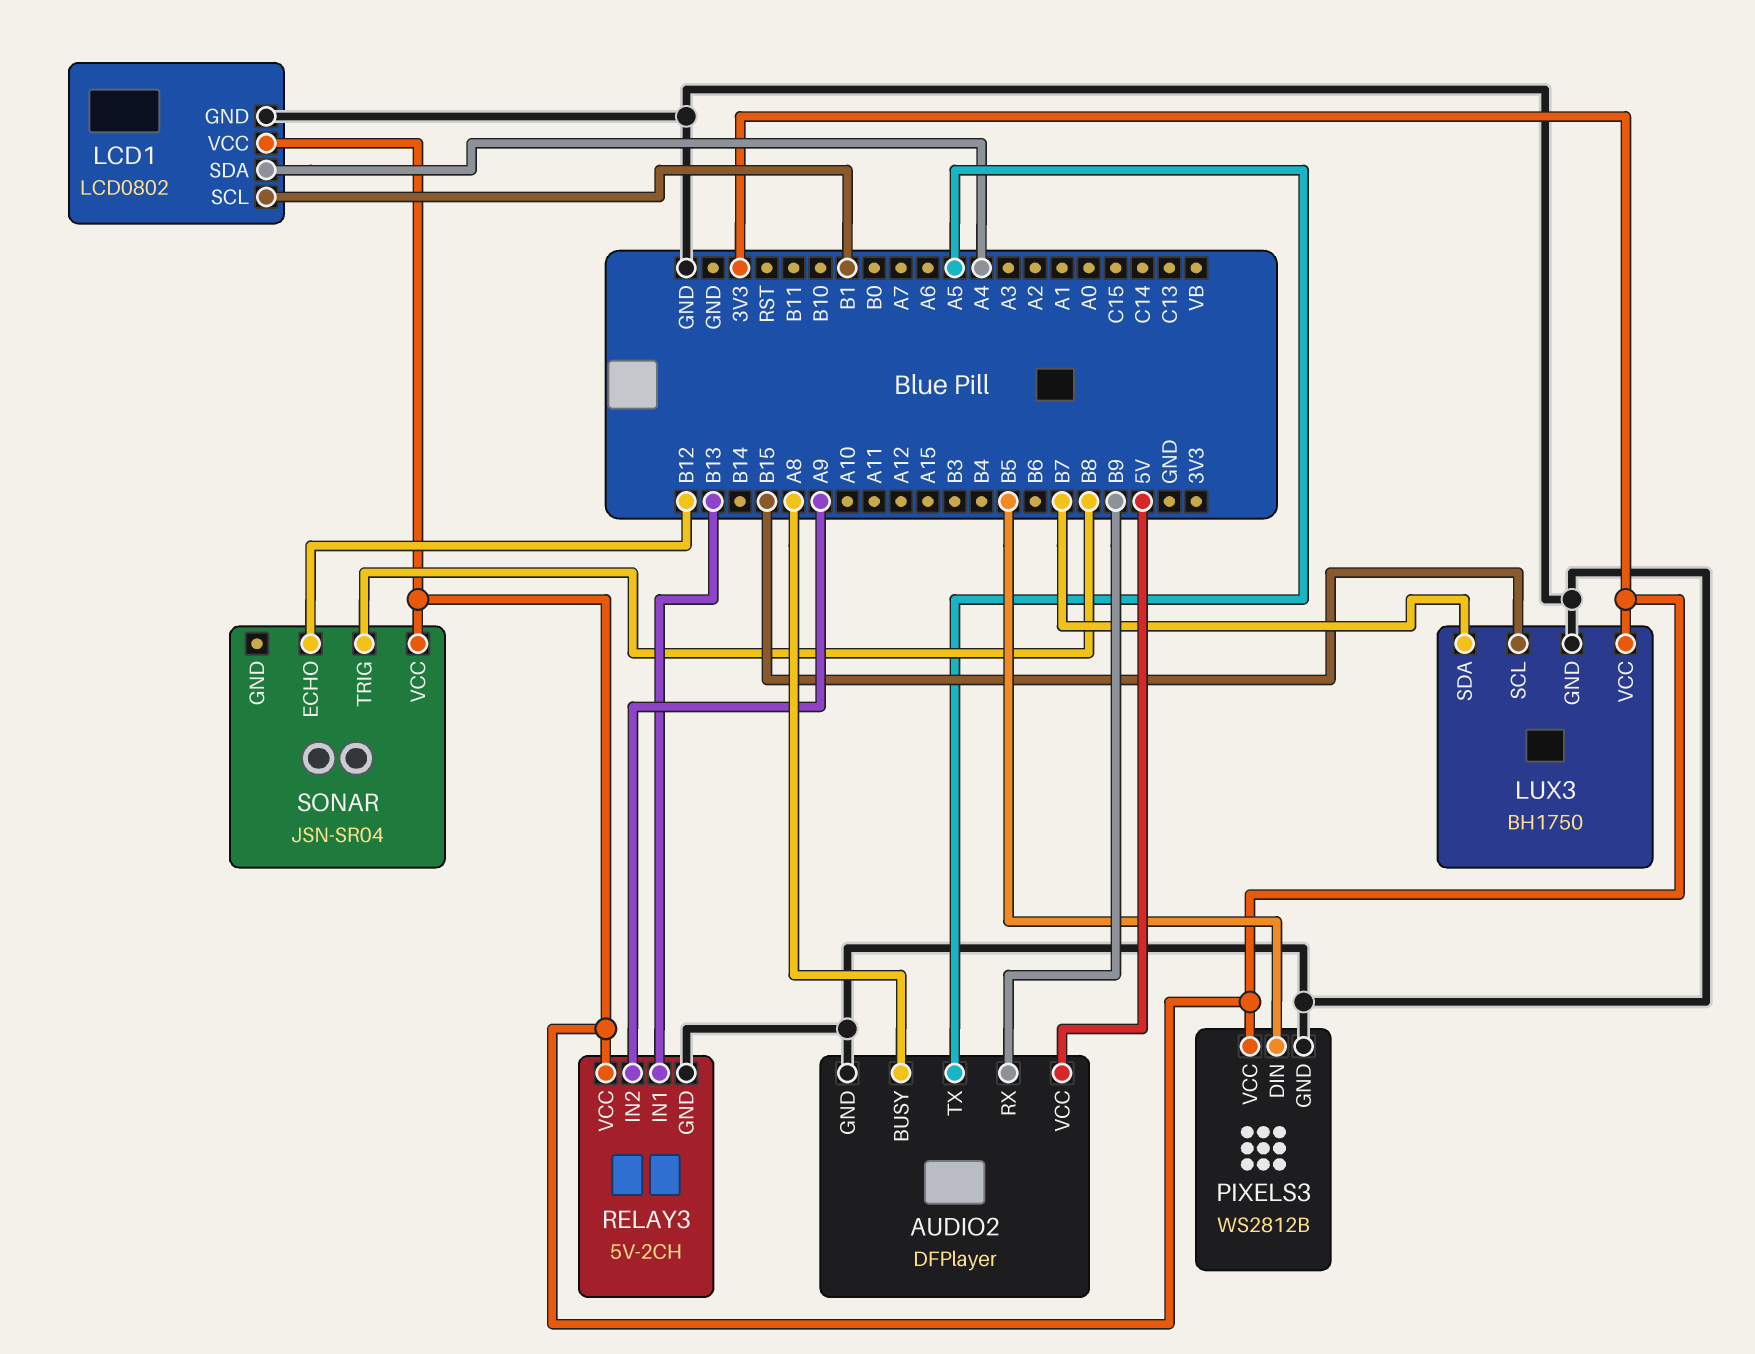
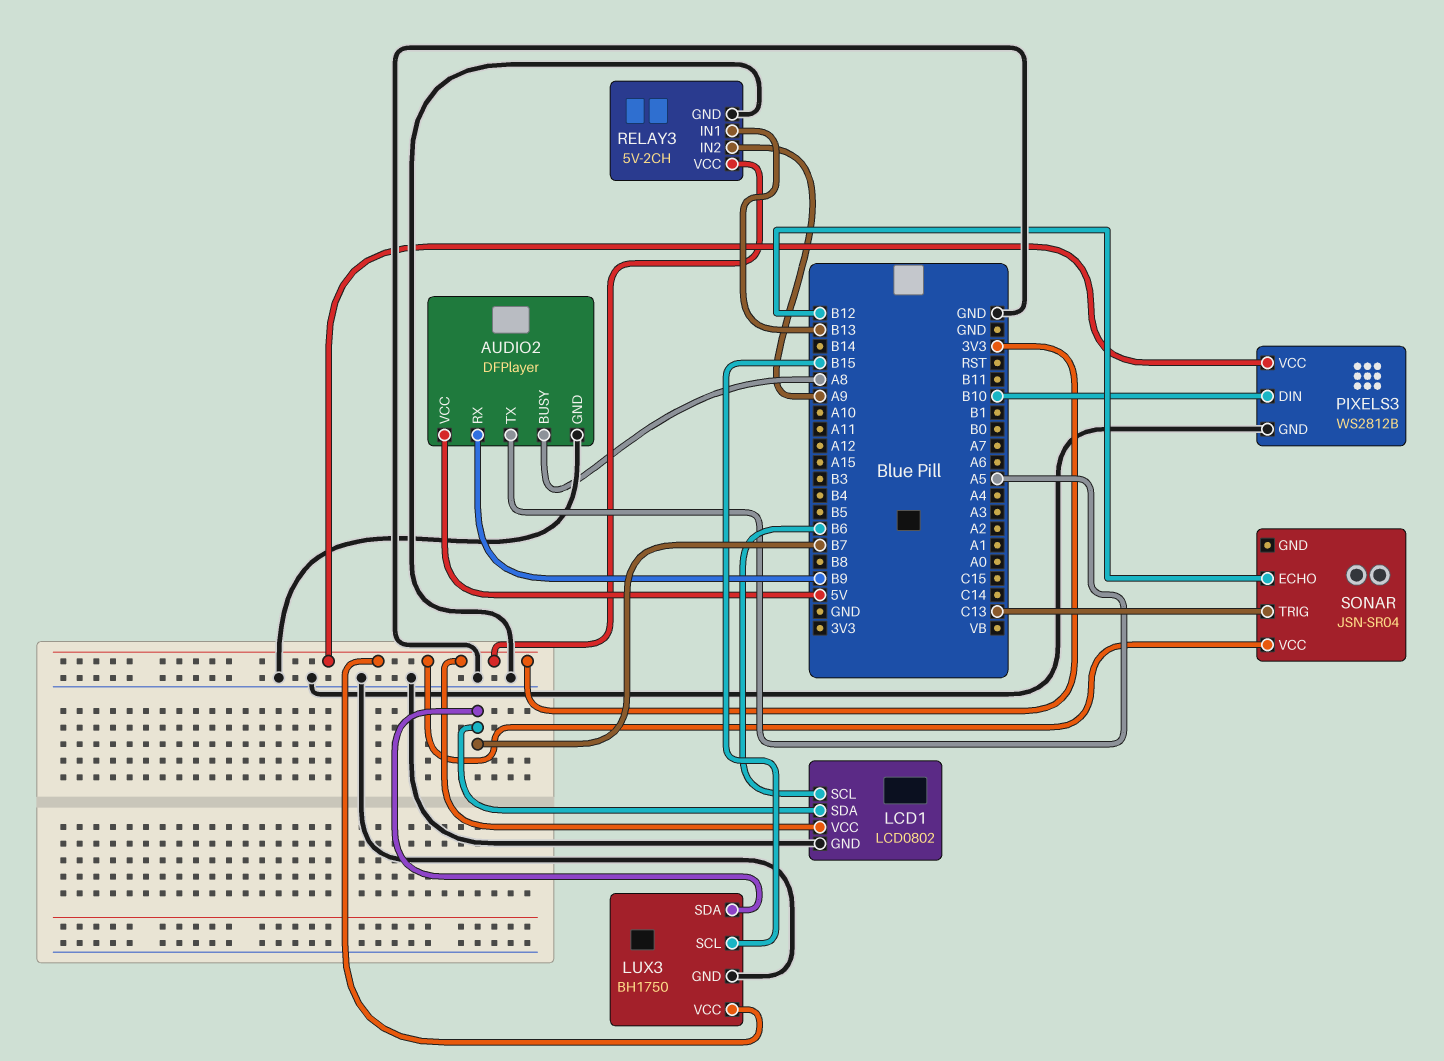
LCD1 pin SCL: B1 -> B6
LCD1 pin SDA: A4 -> B7
PIXELS3 pin DIN: B5 -> B10
SONAR pin TRIG: B8 -> C13

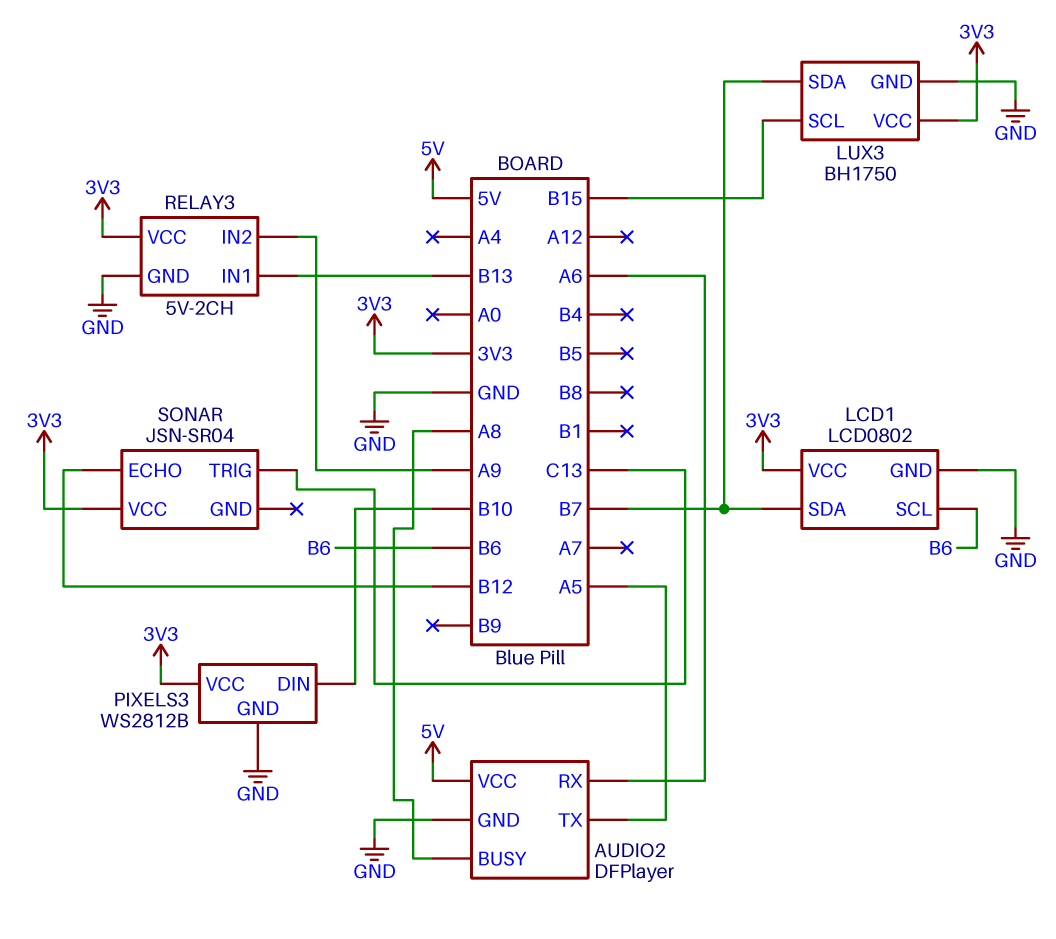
AUDIO2 pin RX: B9 -> A6

